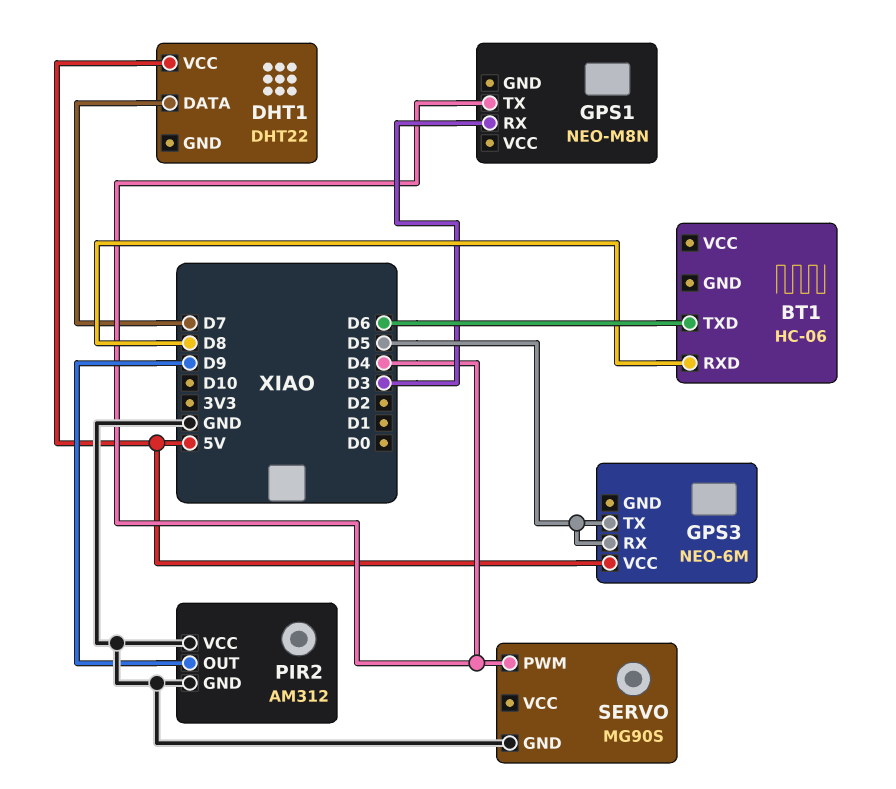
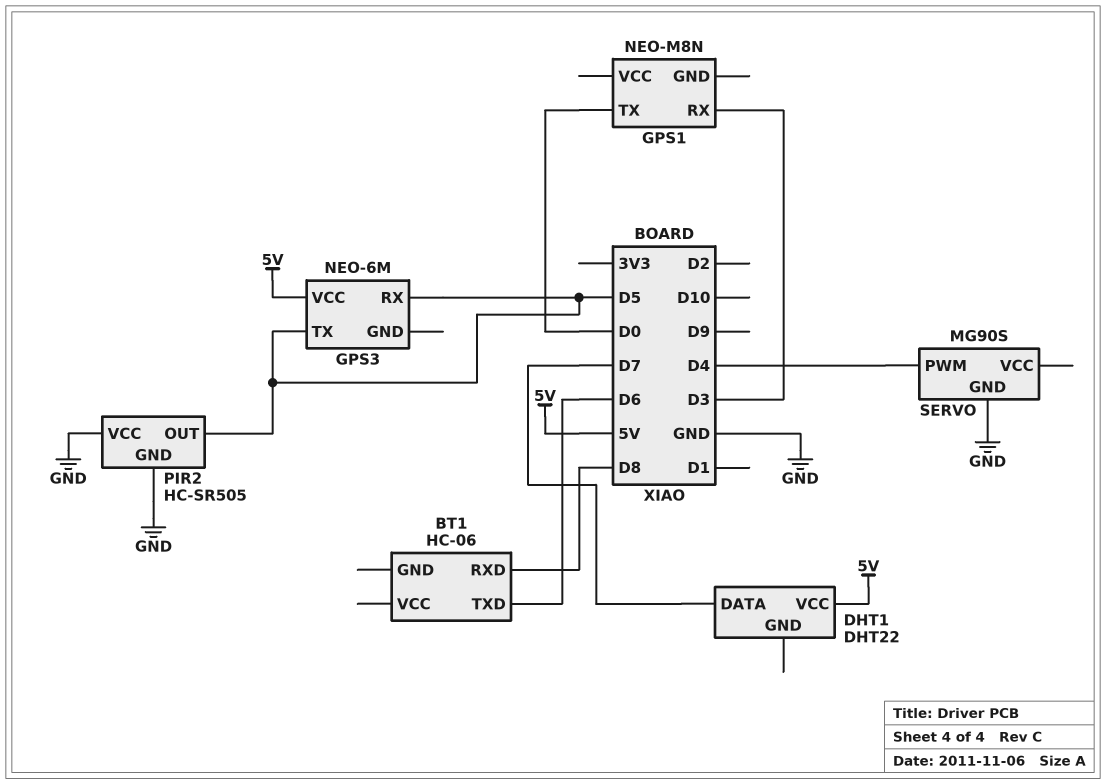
GPS1 pin TX: D4 -> D0
PIR2: AM312 -> HC-SR505
PIR2 pin OUT: D9 -> D5

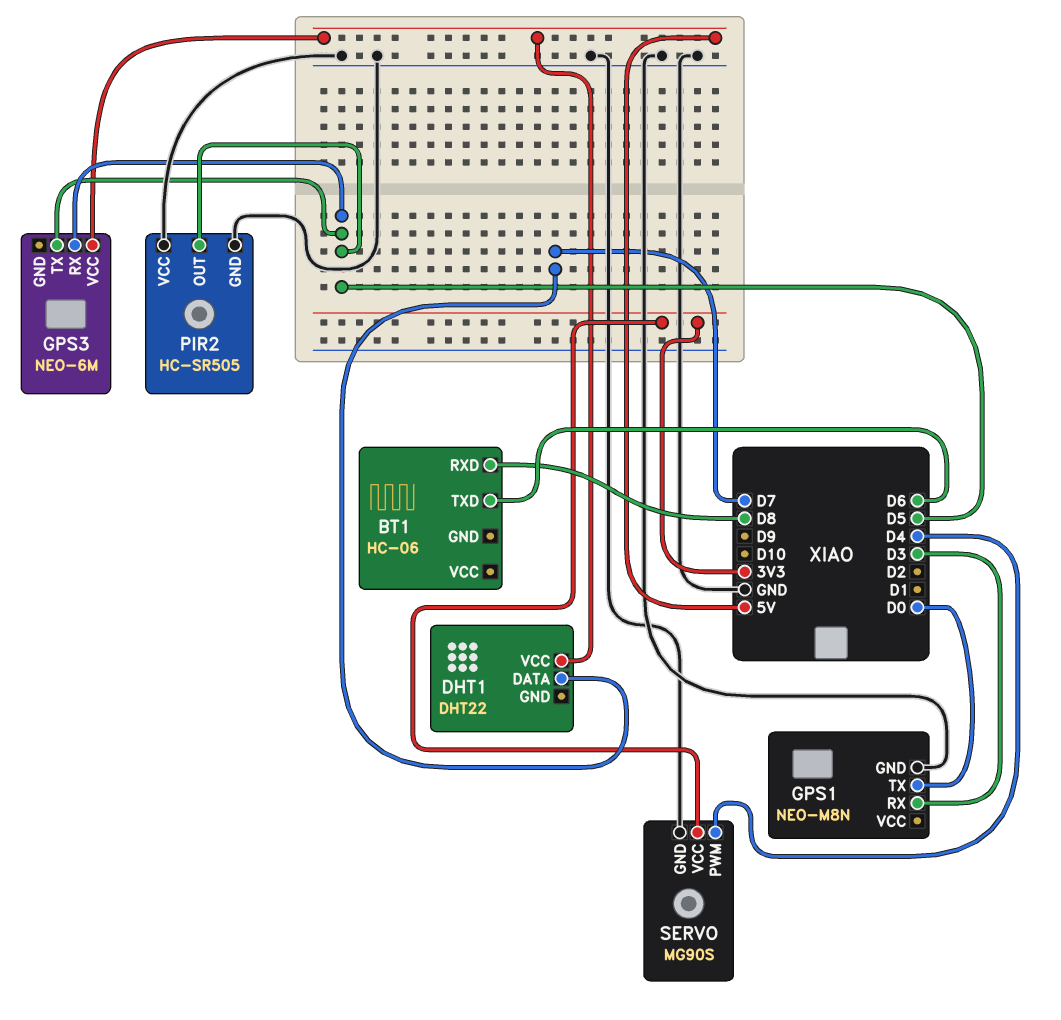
GPS1 pin GND: none -> GND
SERVO pin VCC: none -> 3V3

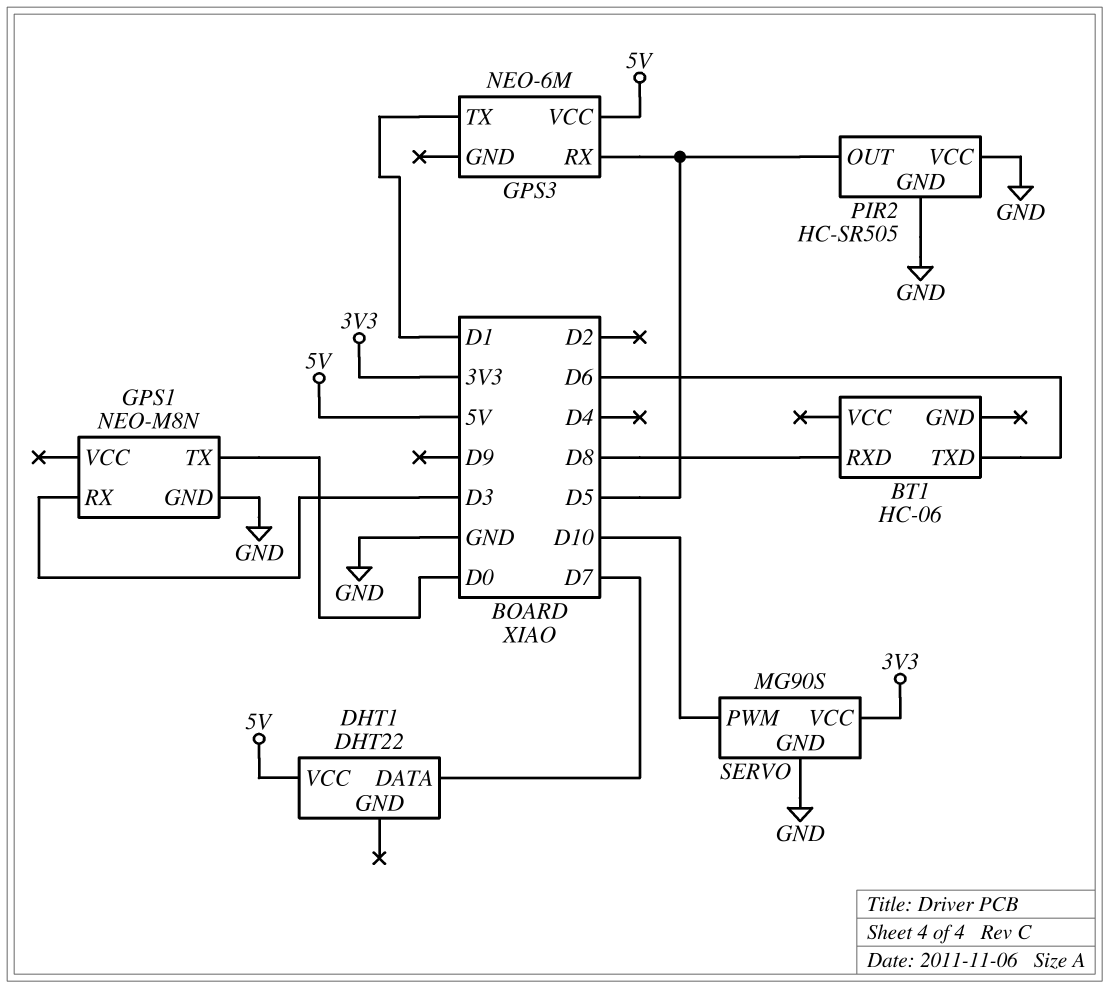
GPS3 pin TX: D5 -> D1
SERVO pin PWM: D4 -> D10

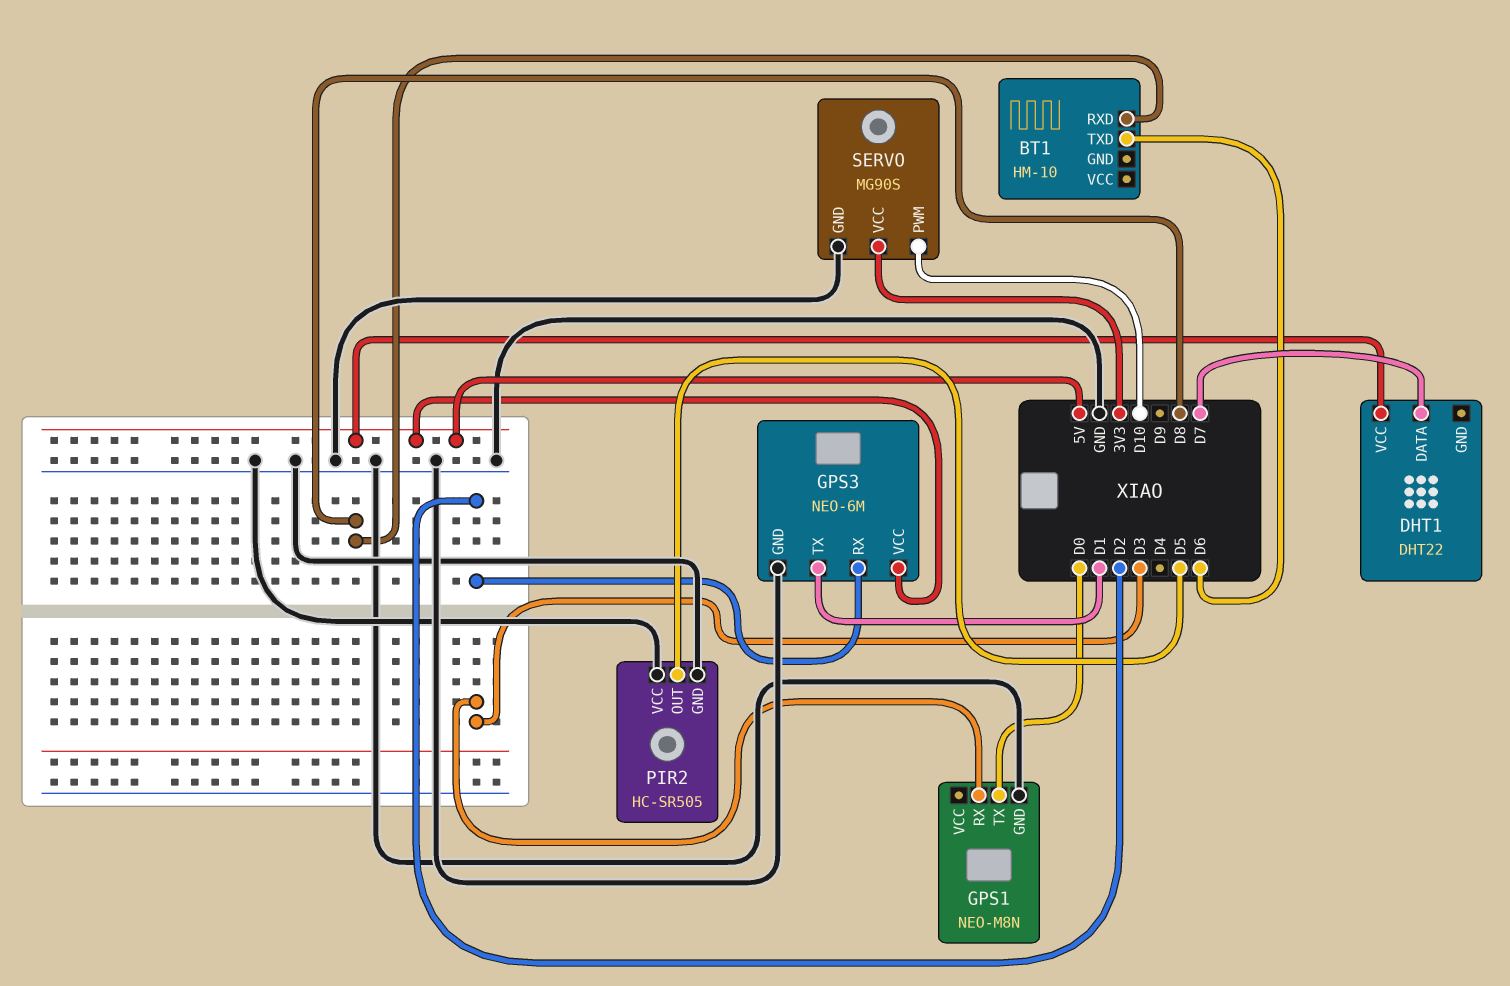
BT1: HC-06 -> HM-10
GPS3 pin GND: none -> GND
GPS3 pin RX: D5 -> D2

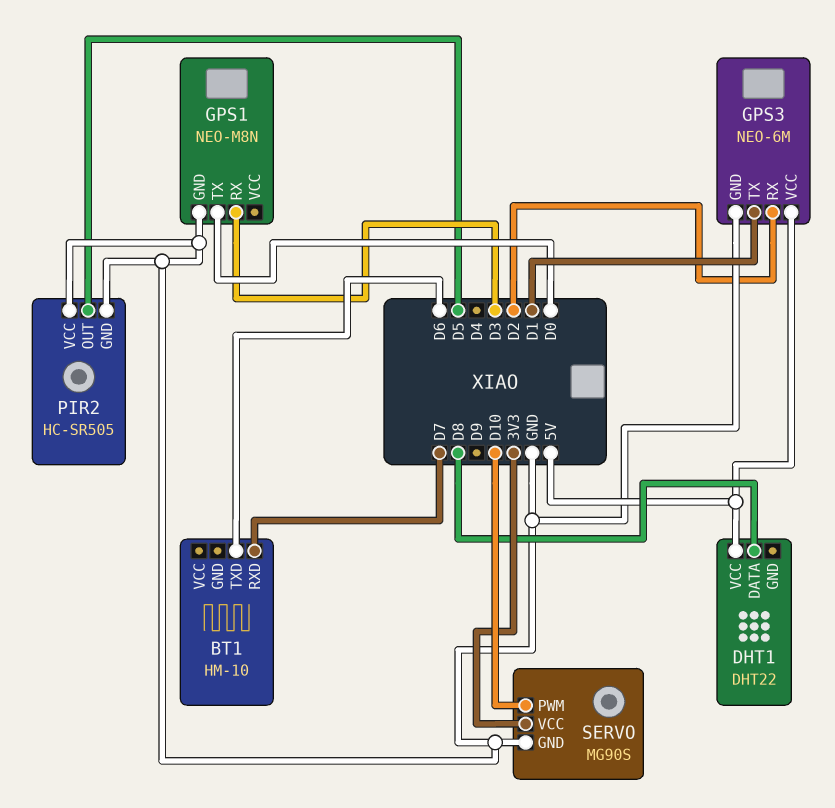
BT1 pin RXD: D8 -> D7
DHT1 pin DATA: D7 -> D8

